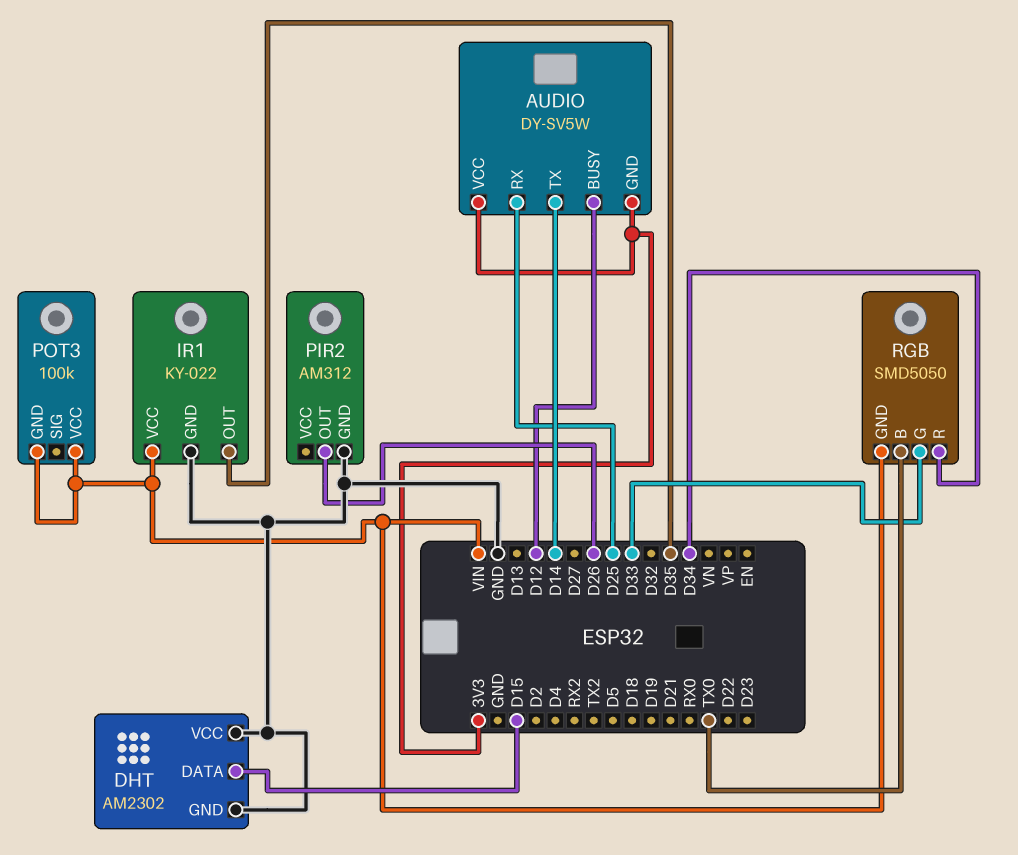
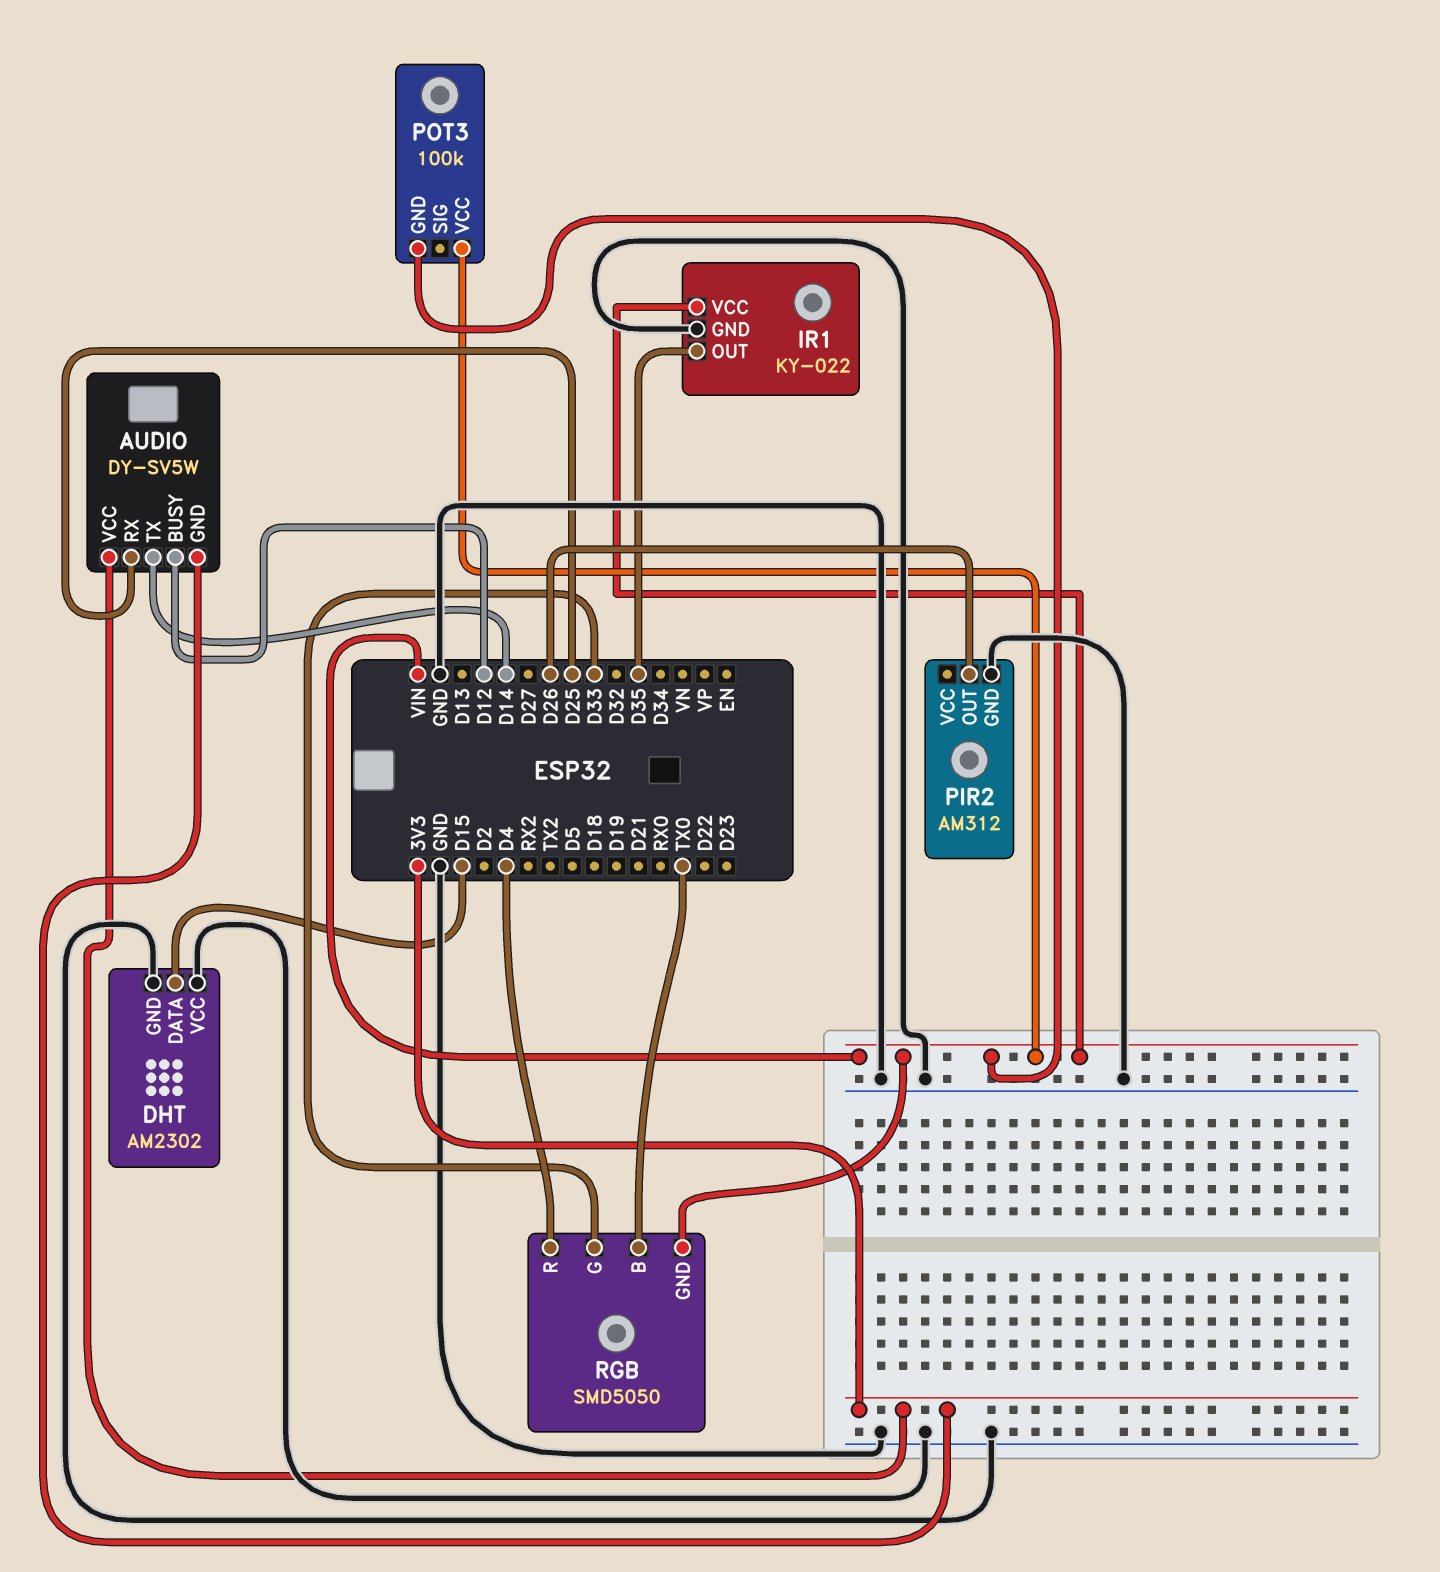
RGB pin R: D34 -> D4

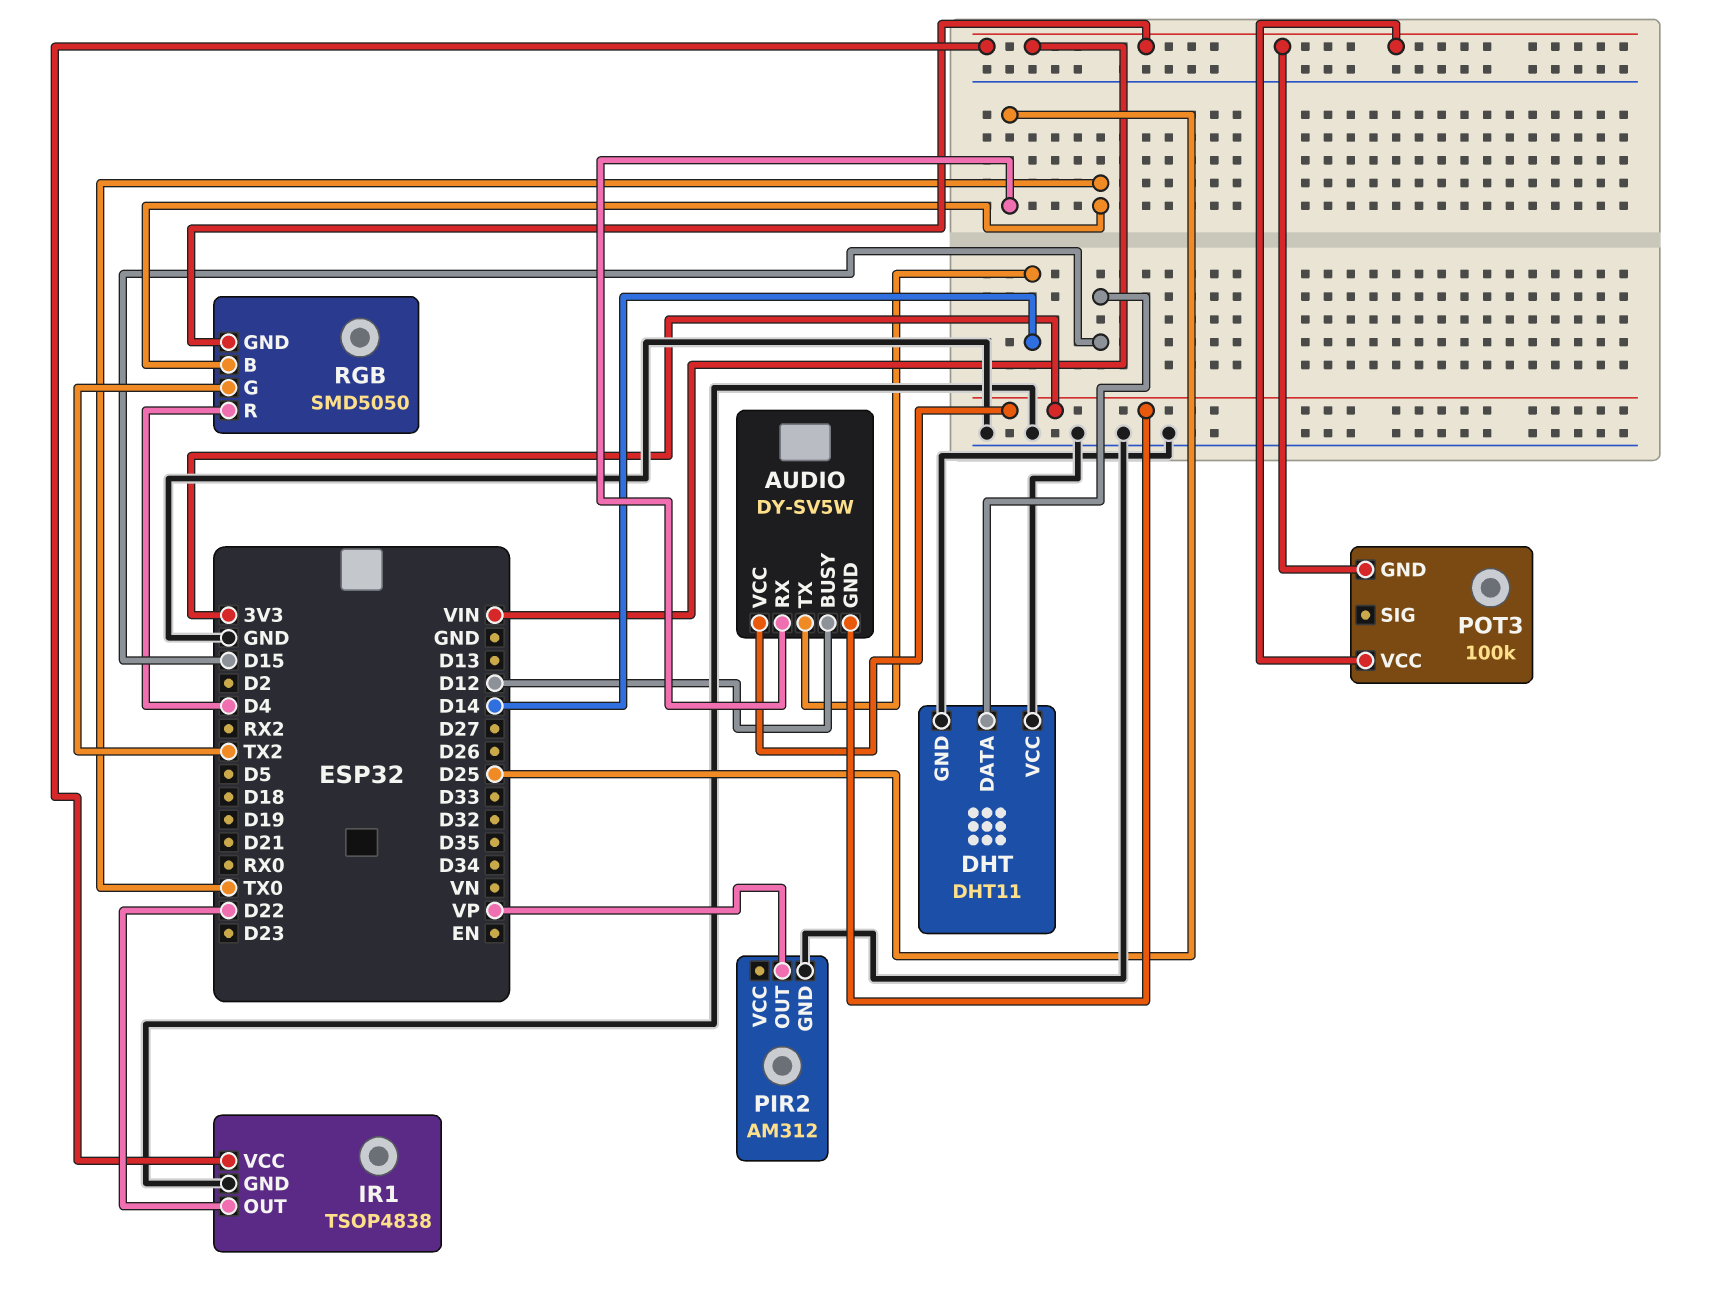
DHT: AM2302 -> DHT11
IR1: KY-022 -> TSOP4838
IR1 pin OUT: D35 -> D22
PIR2 pin OUT: D26 -> VP
RGB pin G: D33 -> TX2

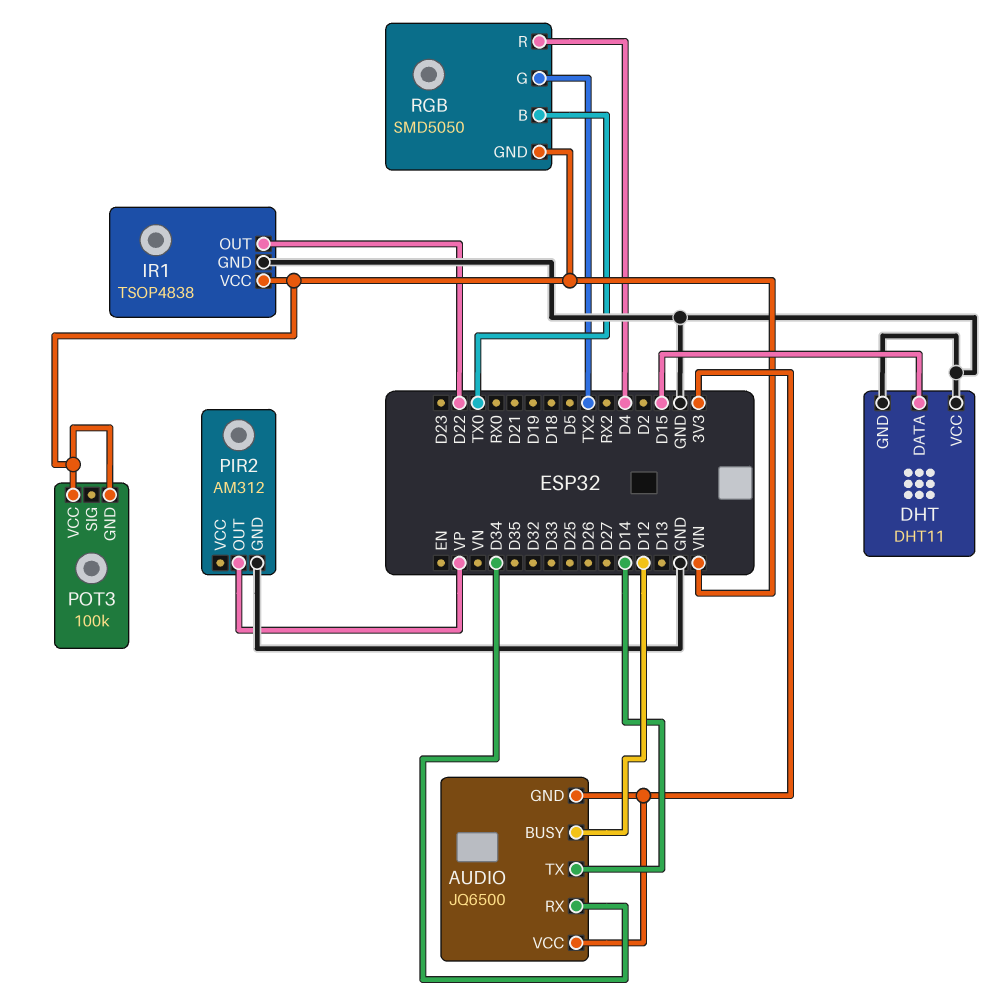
AUDIO: DY-SV5W -> JQ6500
AUDIO pin RX: D25 -> D34

